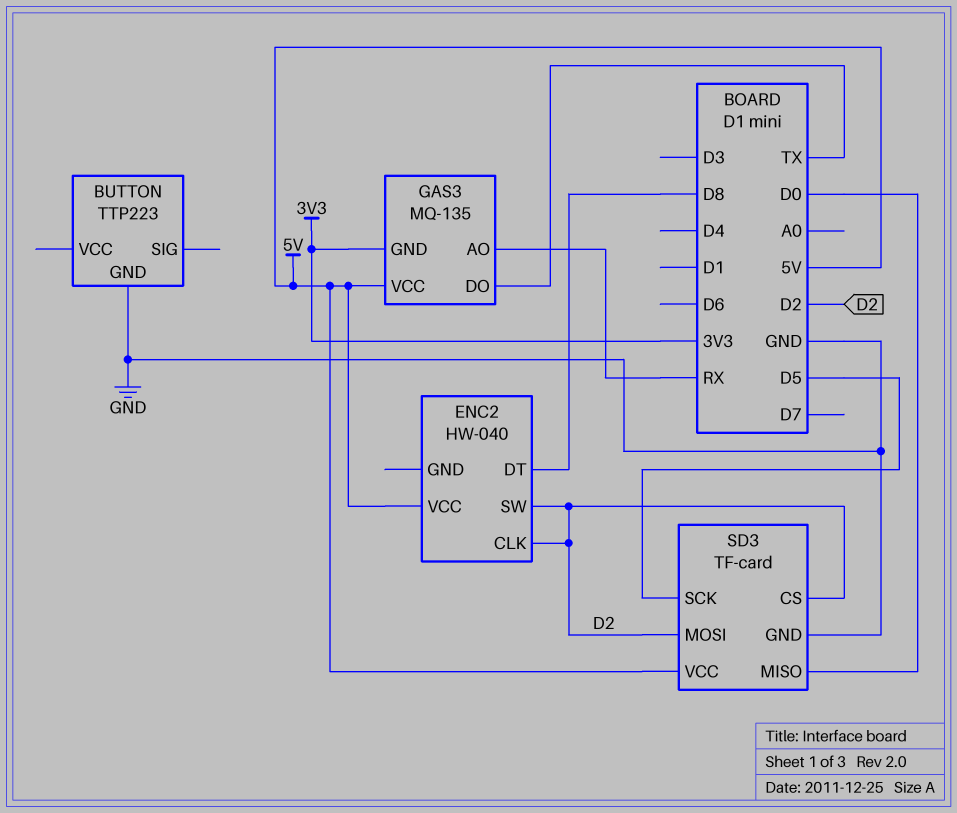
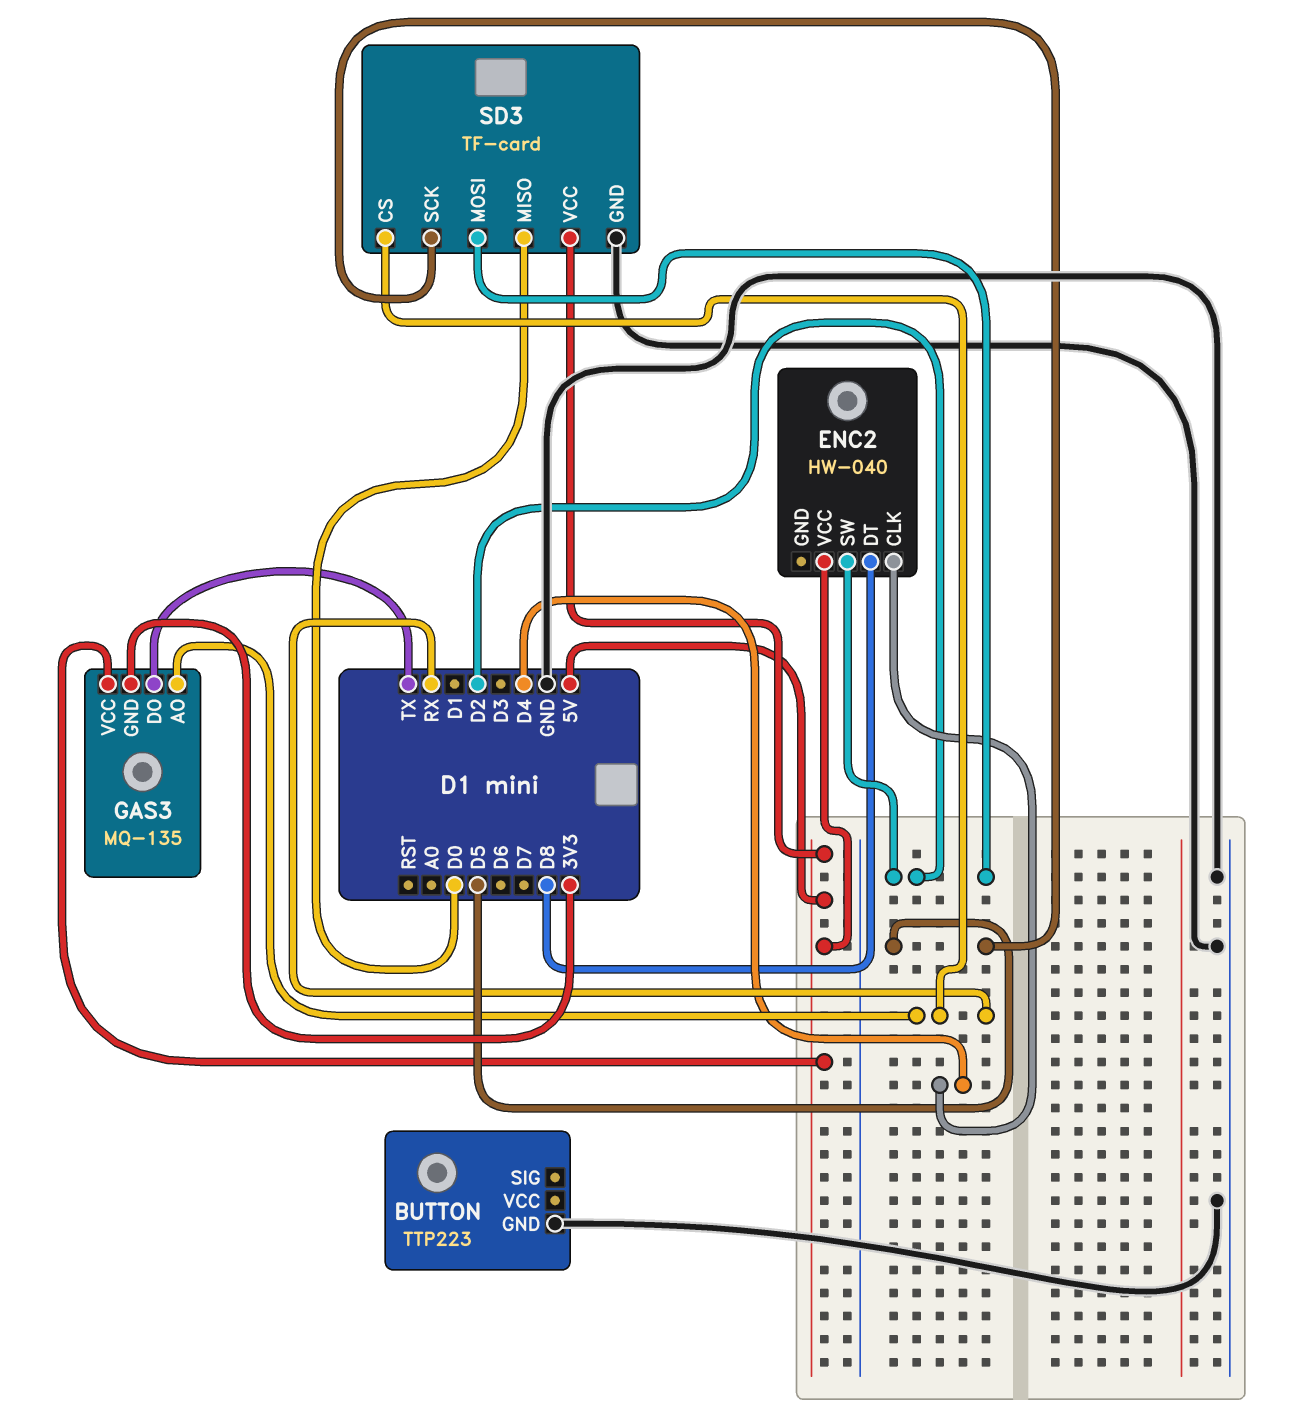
ENC2 pin CLK: D2 -> D4
SD3 pin CS: D2 -> RX

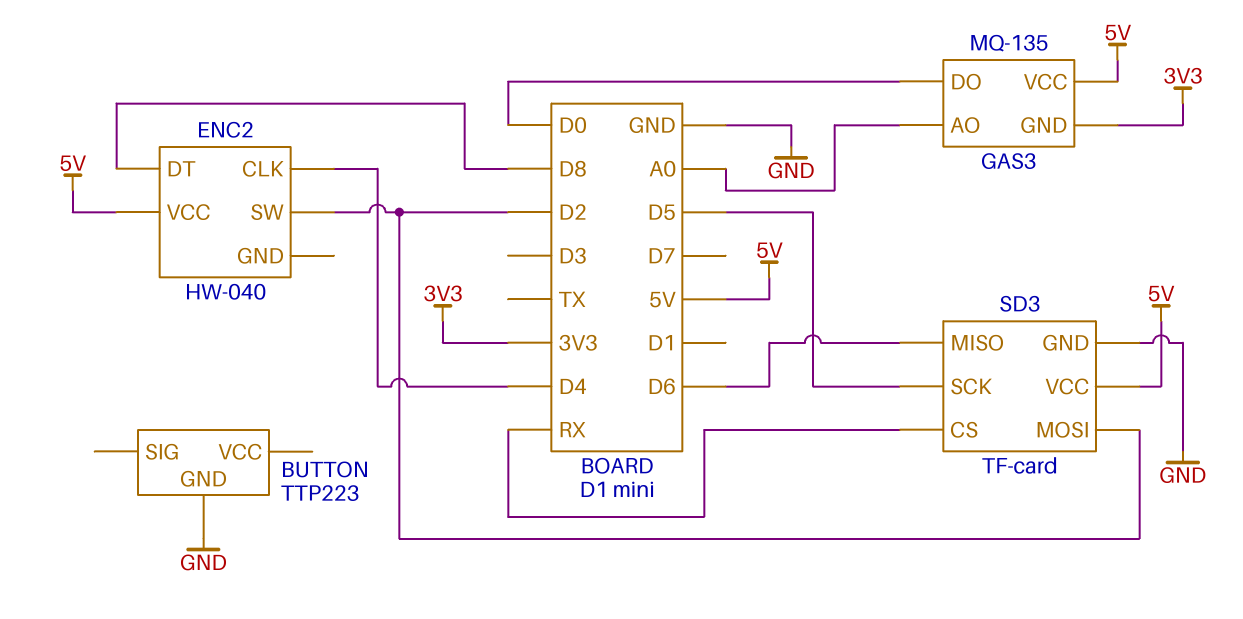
GAS3 pin AO: RX -> A0
GAS3 pin DO: TX -> D0
SD3 pin MISO: D0 -> D6

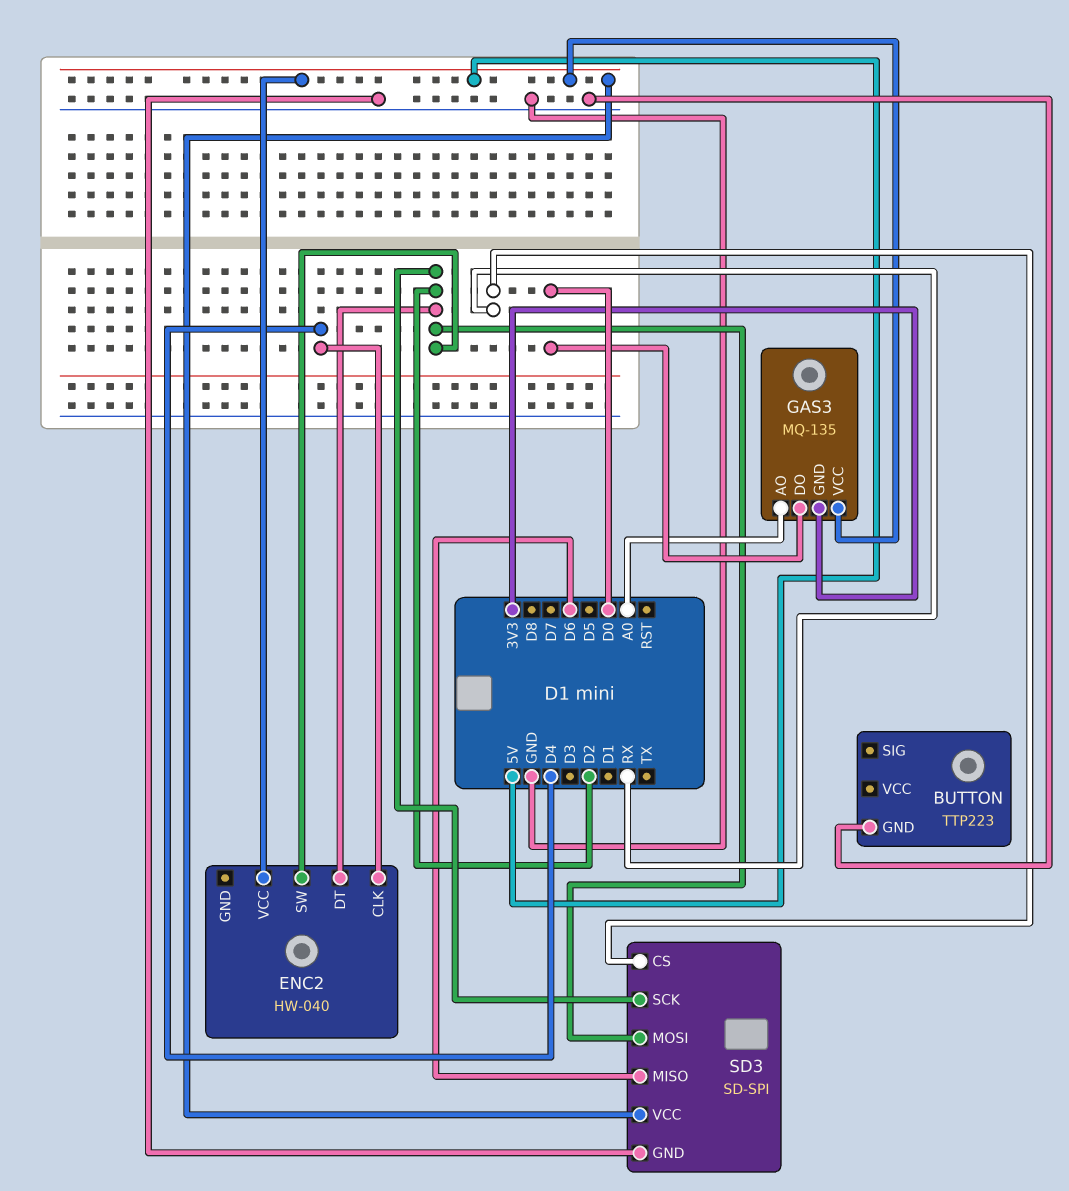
ENC2 pin DT: D8 -> D2
SD3: TF-card -> SD-SPI
SD3 pin SCK: D5 -> D2

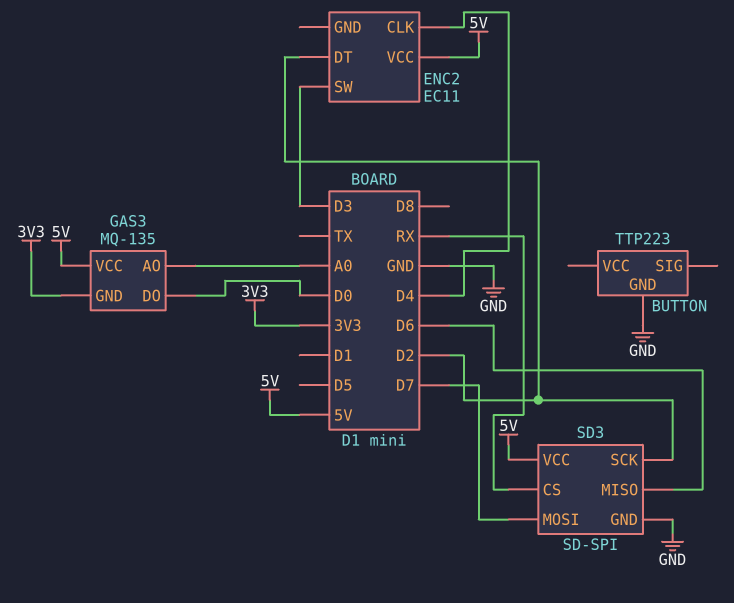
ENC2: HW-040 -> EC11
ENC2 pin SW: D2 -> D3
SD3 pin MOSI: D2 -> D7

